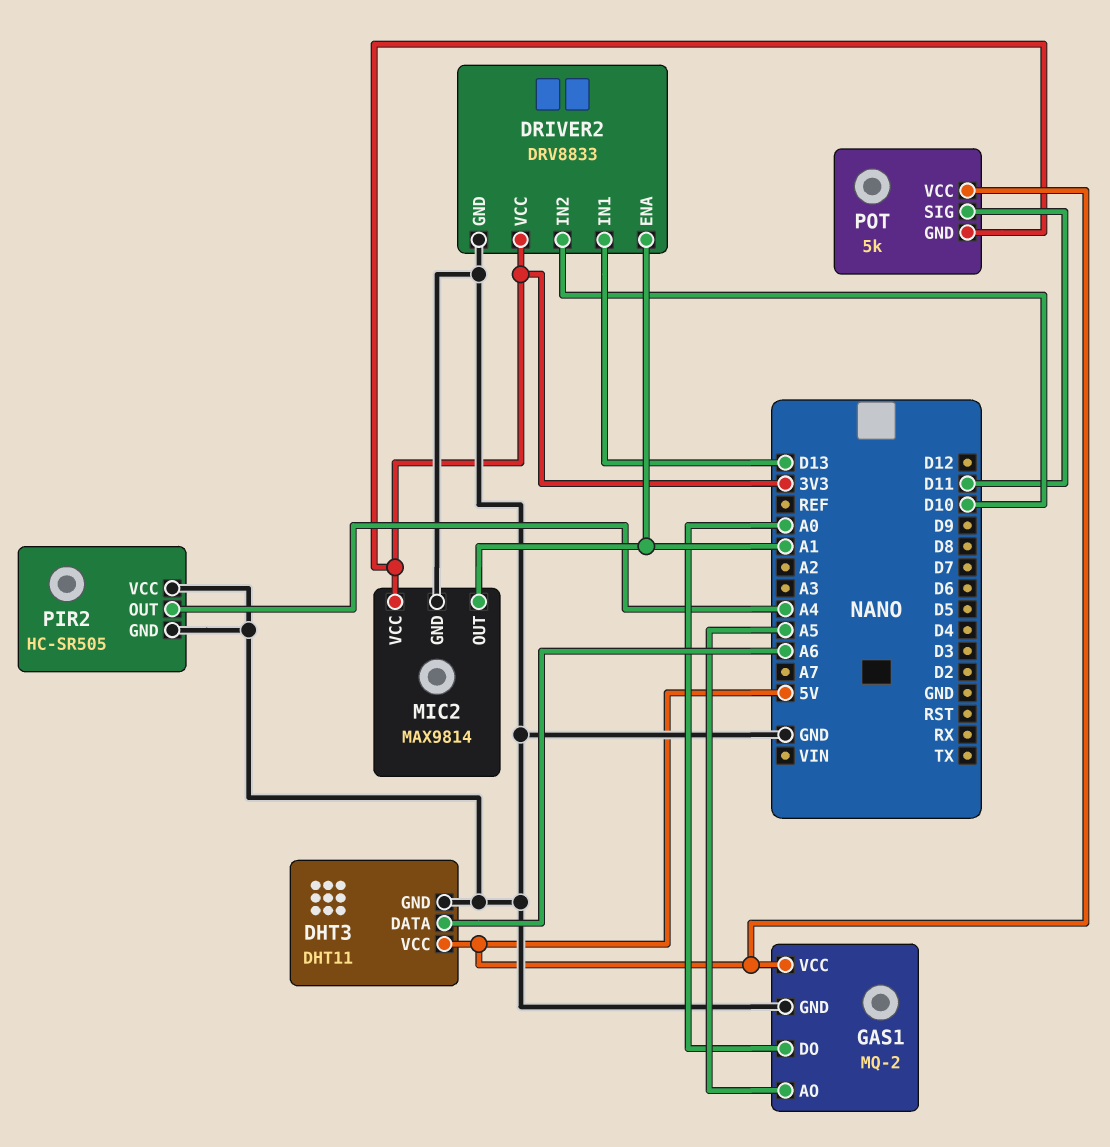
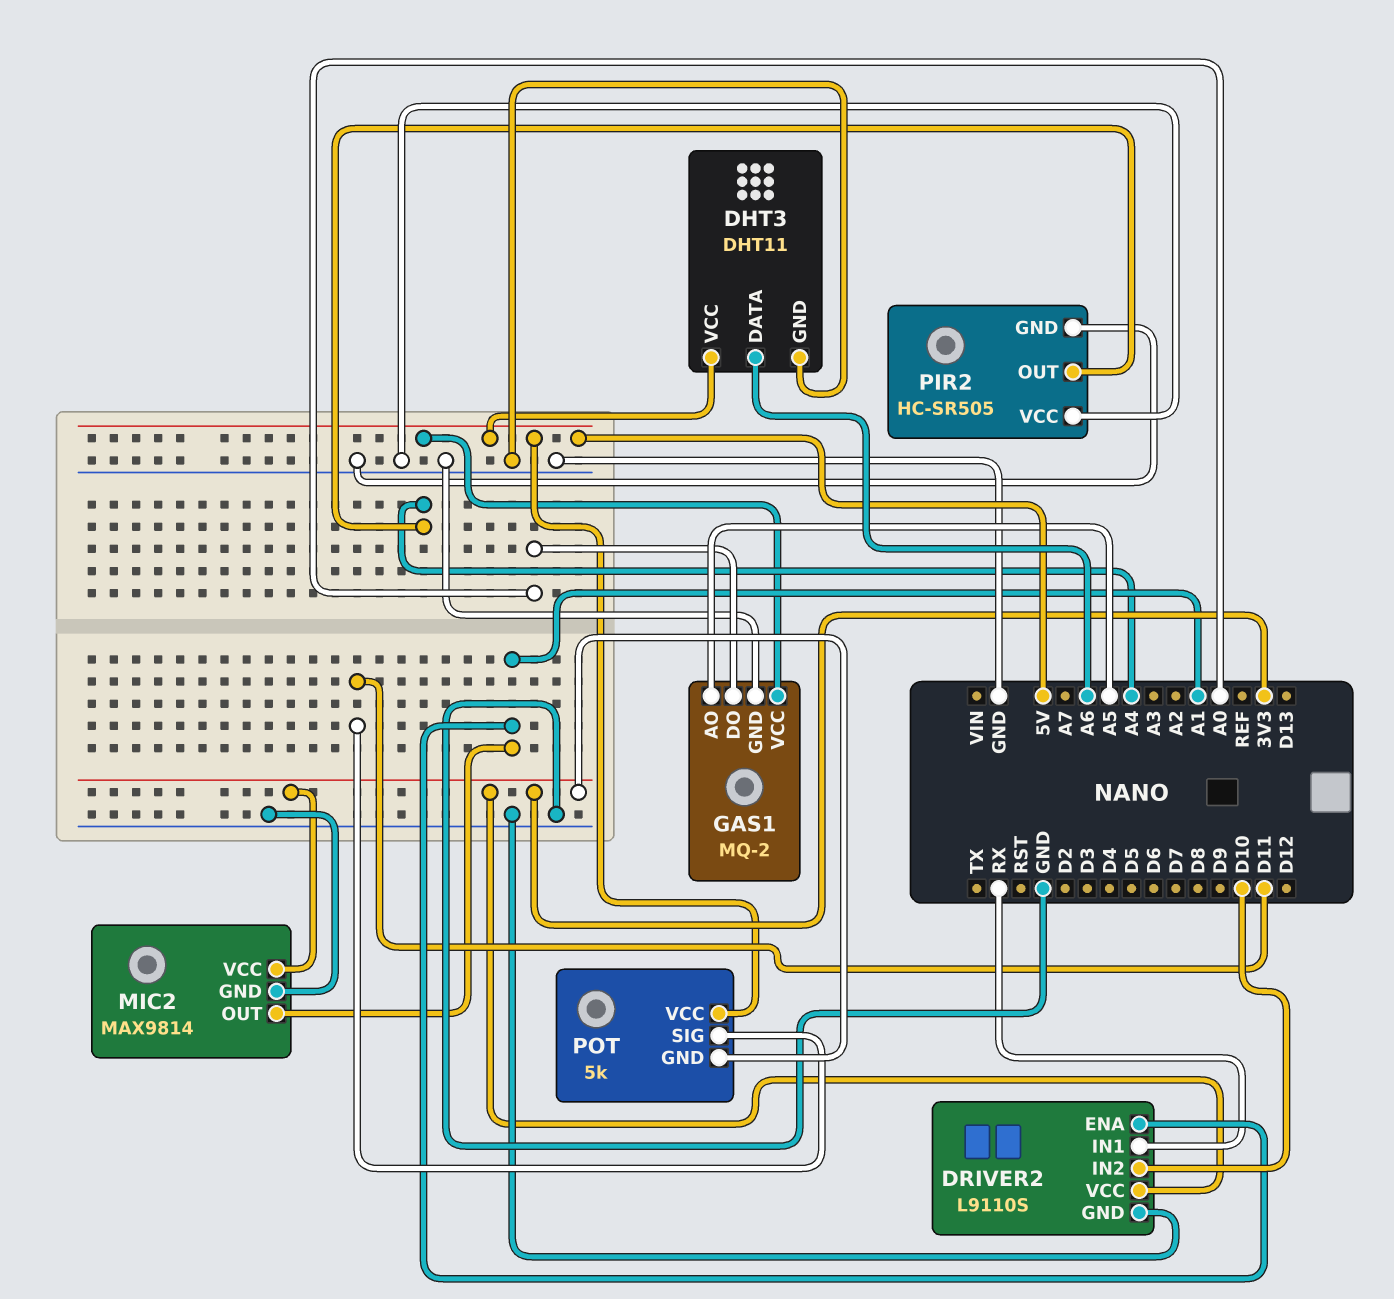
DRIVER2: DRV8833 -> L9110S
DRIVER2 pin IN1: D13 -> RX

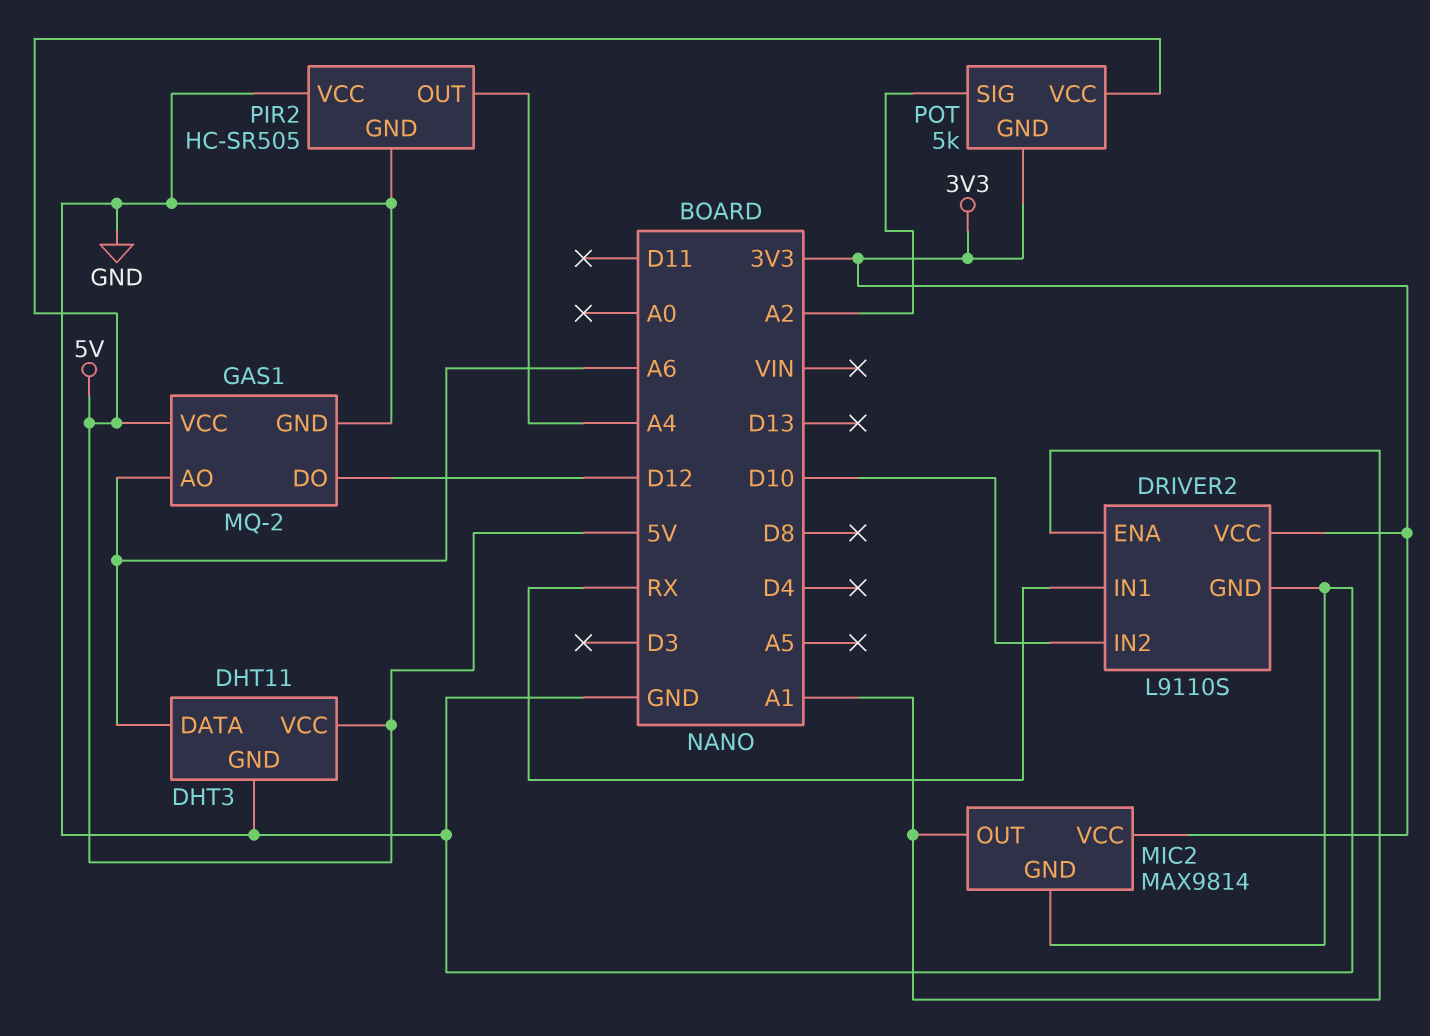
GAS1 pin AO: A5 -> A6
GAS1 pin DO: A0 -> D12
POT pin SIG: D11 -> A2

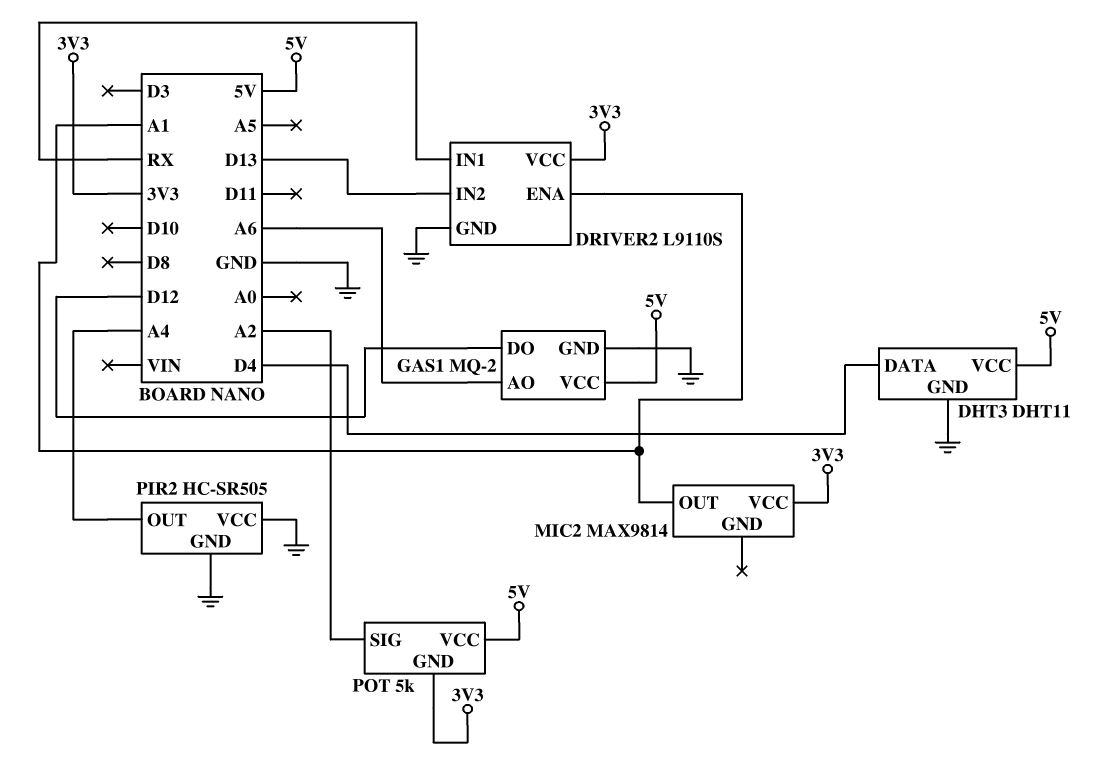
DHT3 pin DATA: A6 -> D4
DRIVER2 pin IN2: D10 -> D13
MIC2 pin GND: GND -> none

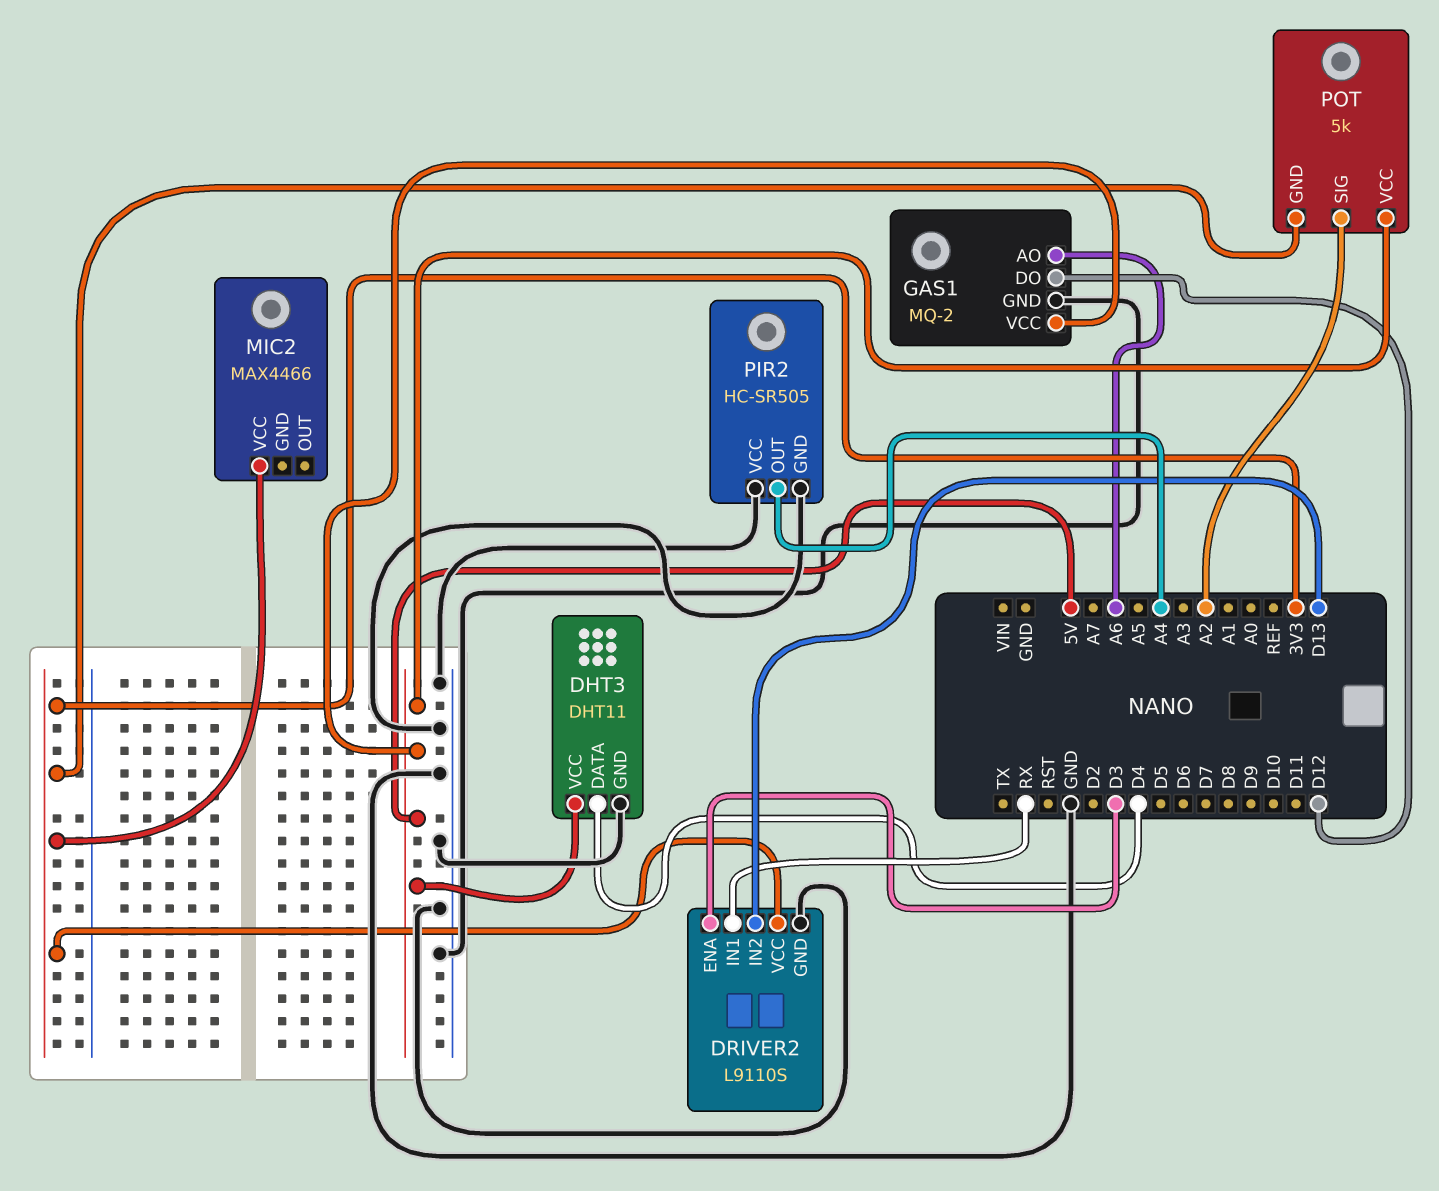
DRIVER2 pin ENA: A1 -> D3
MIC2: MAX9814 -> MAX4466
MIC2 pin OUT: A1 -> none

